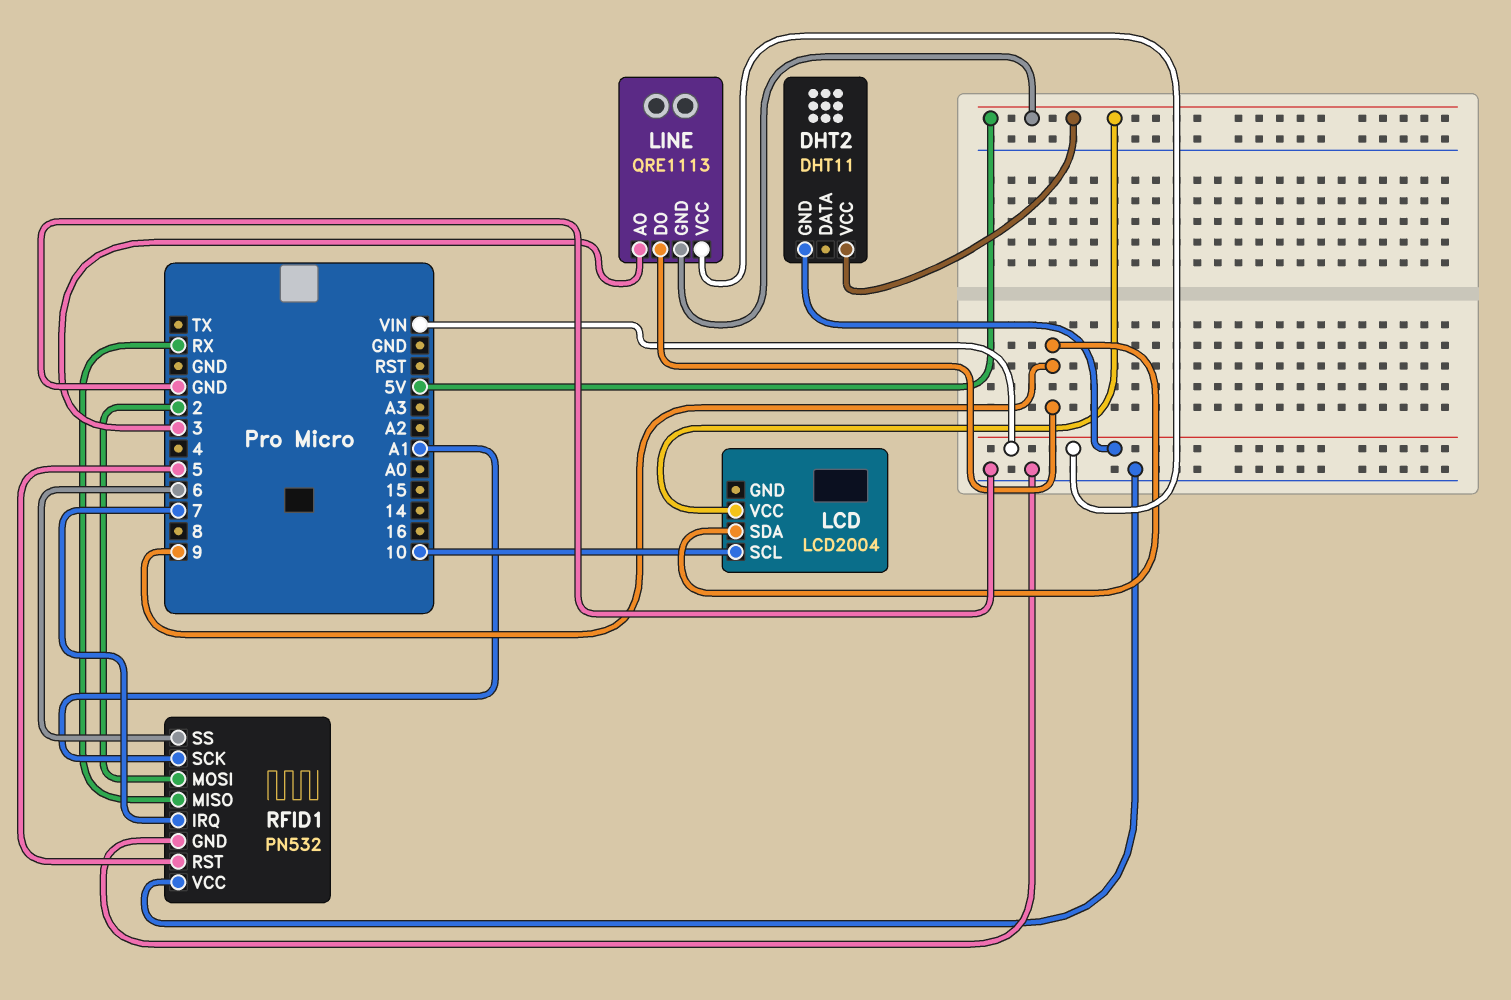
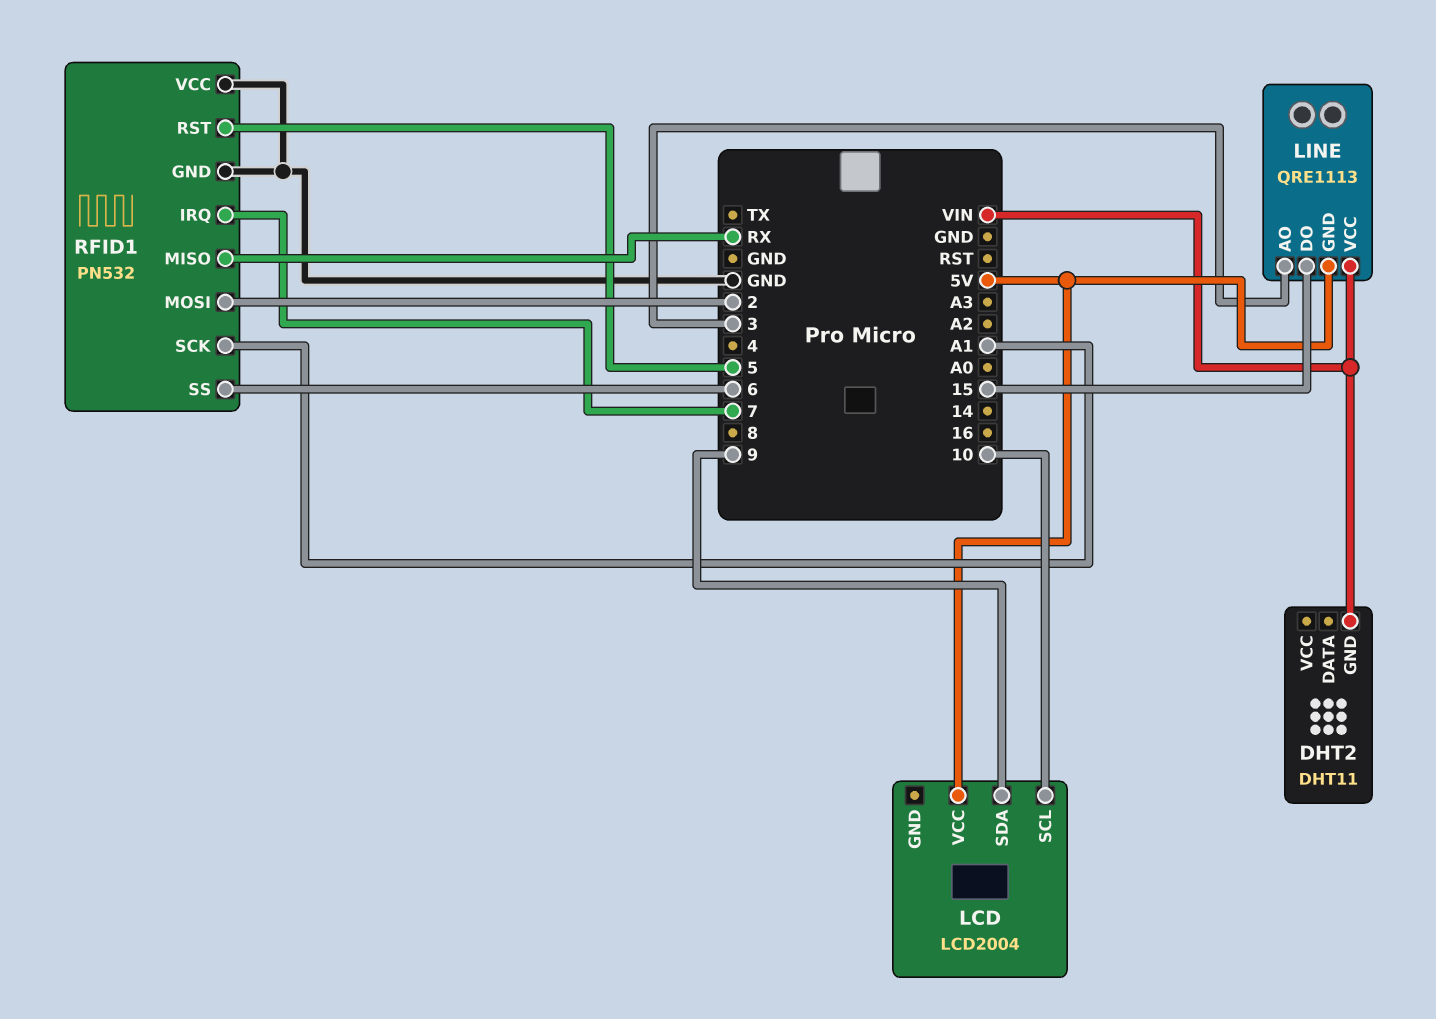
DHT2 pin VCC: 5V -> none
LINE pin DO: 9 -> 15

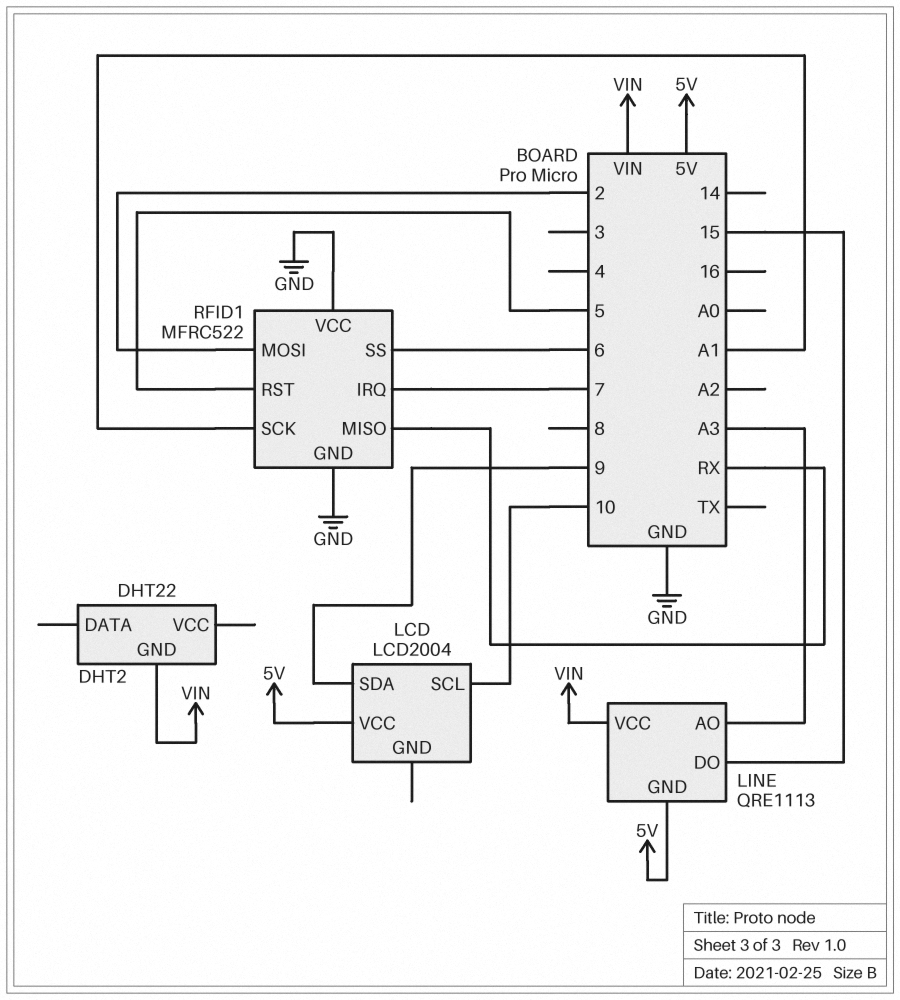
DHT2: DHT11 -> DHT22
LINE pin AO: 3 -> A3
RFID1: PN532 -> MFRC522

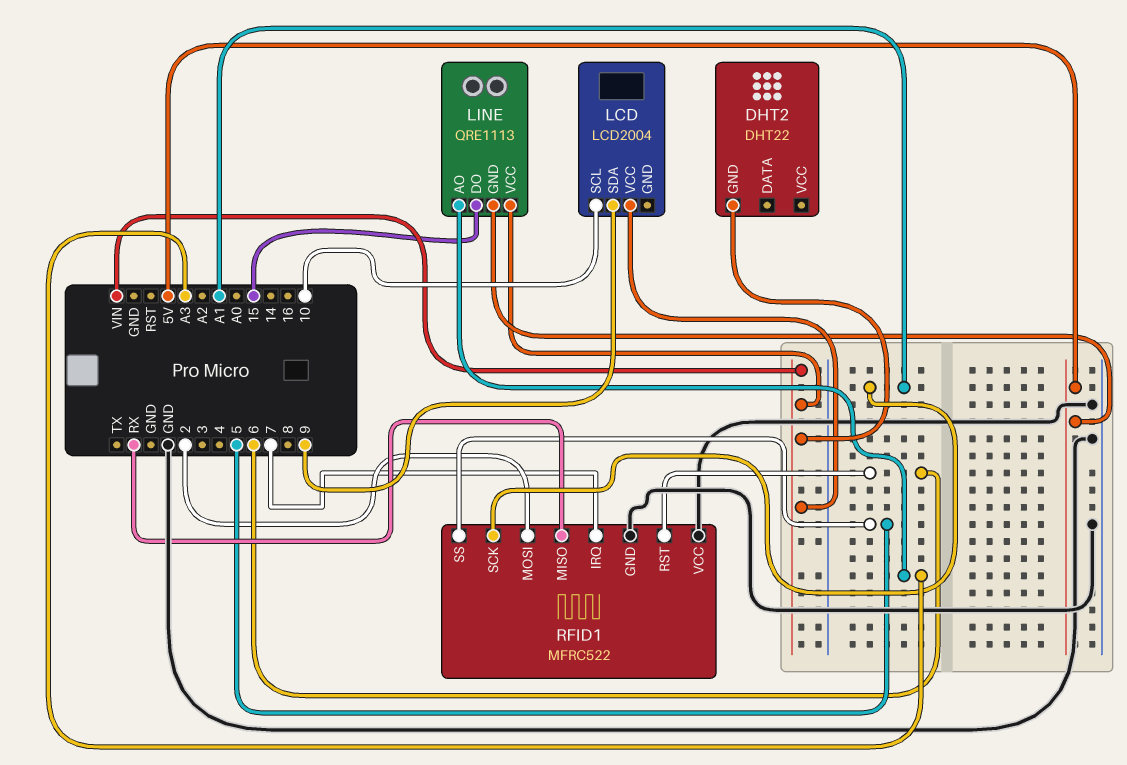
LCD pin VCC: 5V -> VIN
RFID1 pin RST: 5 -> 6
RFID1 pin SS: 6 -> 5

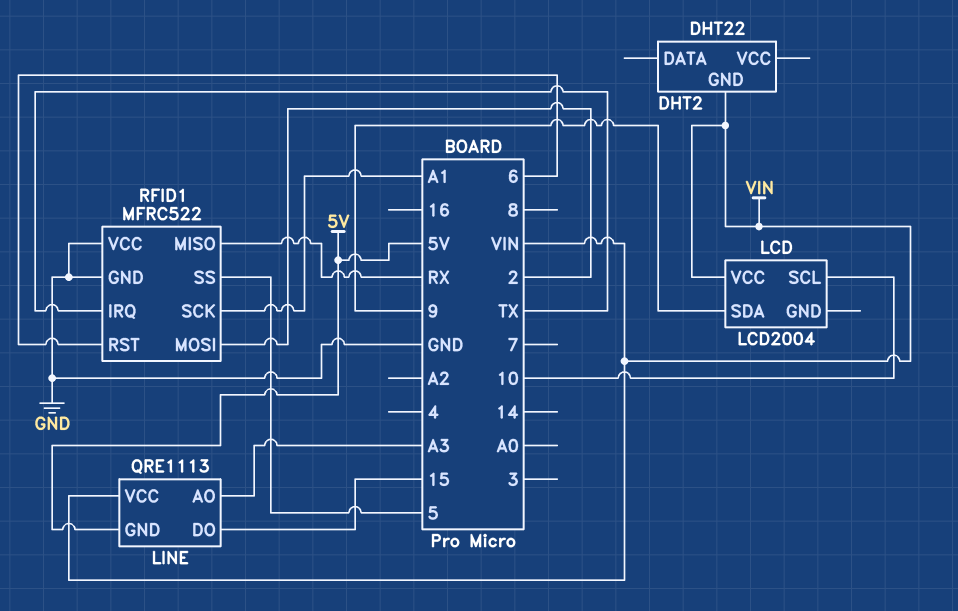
RFID1 pin IRQ: 7 -> TX

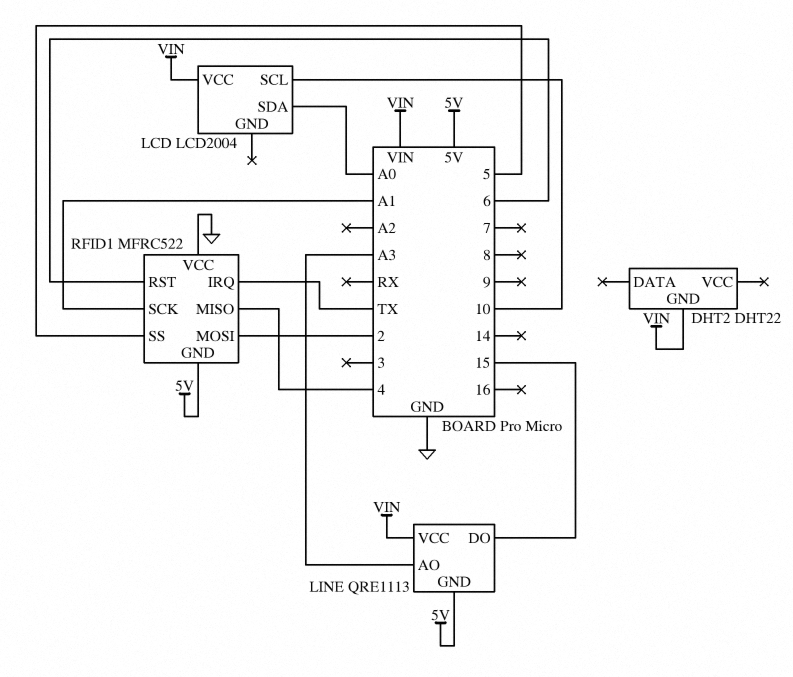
LCD pin SDA: 9 -> A0
RFID1 pin GND: GND -> 5V
RFID1 pin MISO: RX -> 4

